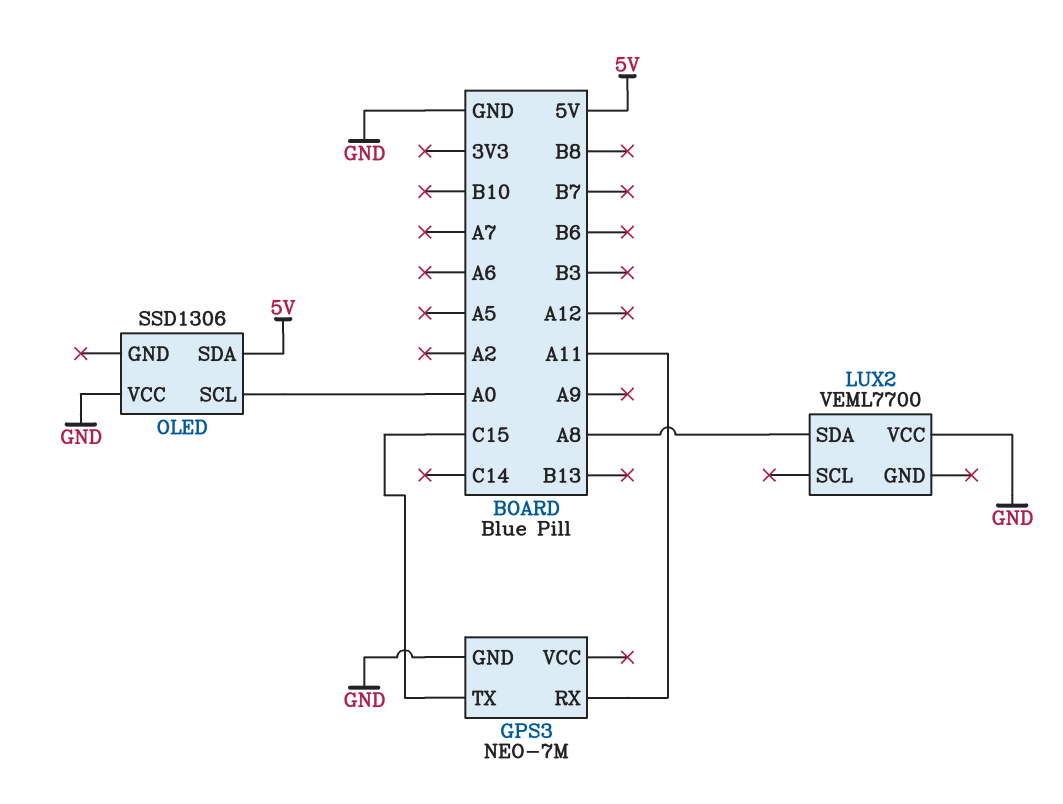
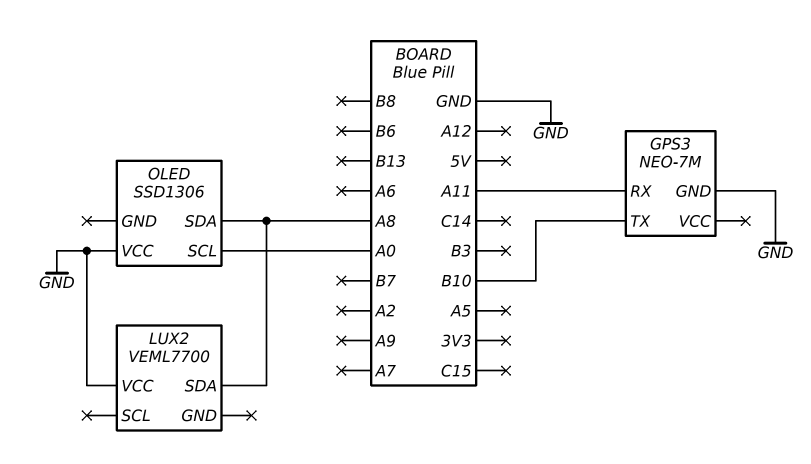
GPS3 pin TX: C15 -> B10
OLED pin SDA: 5V -> A8

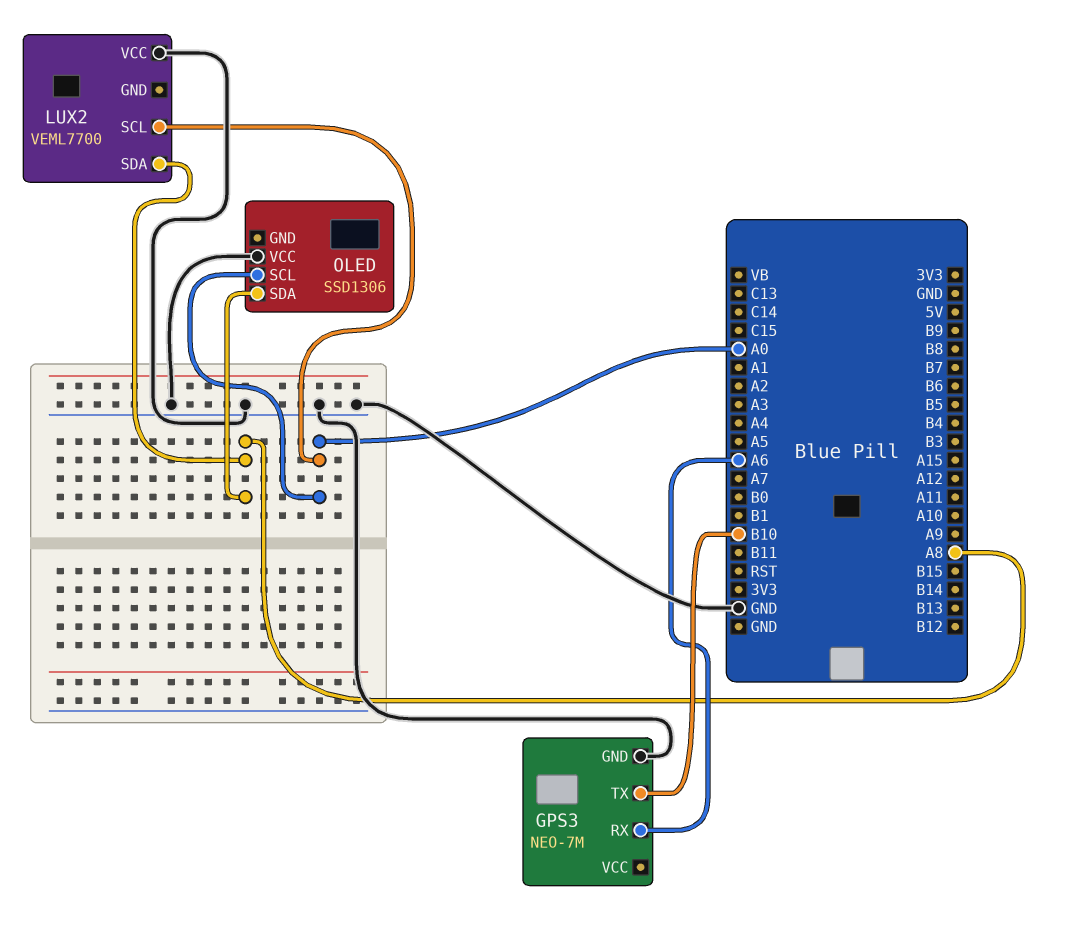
GPS3 pin RX: A11 -> A6
LUX2 pin SCL: none -> A0

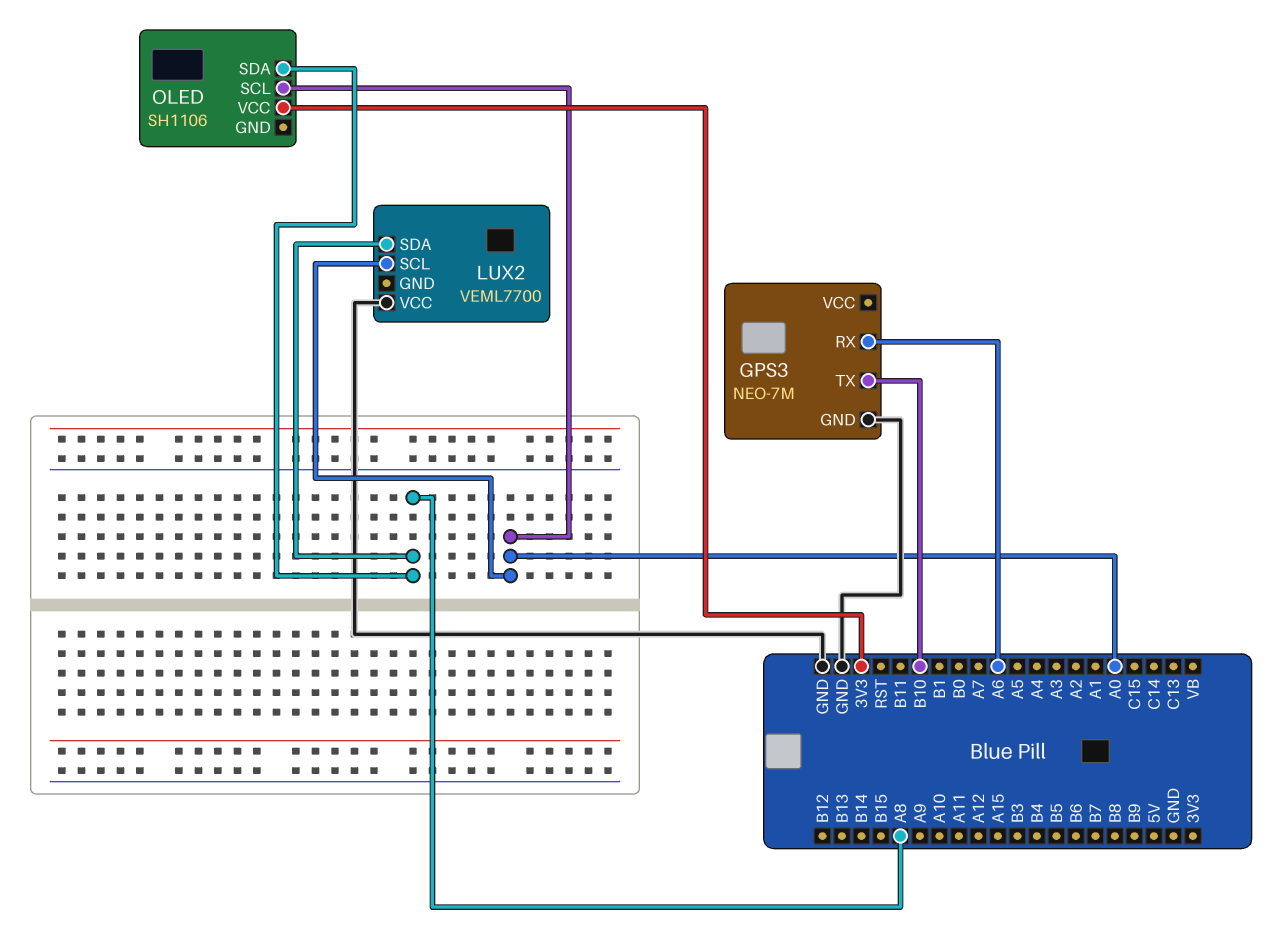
OLED: SSD1306 -> SH1106
OLED pin VCC: GND -> 3V3

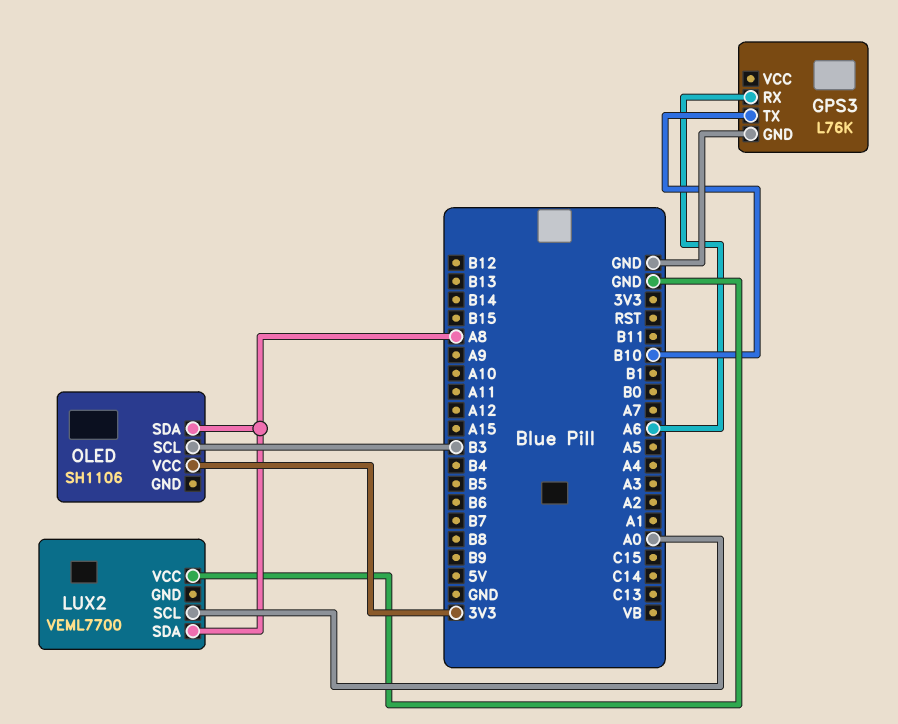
GPS3: NEO-7M -> L76K
OLED pin SCL: A0 -> B3

